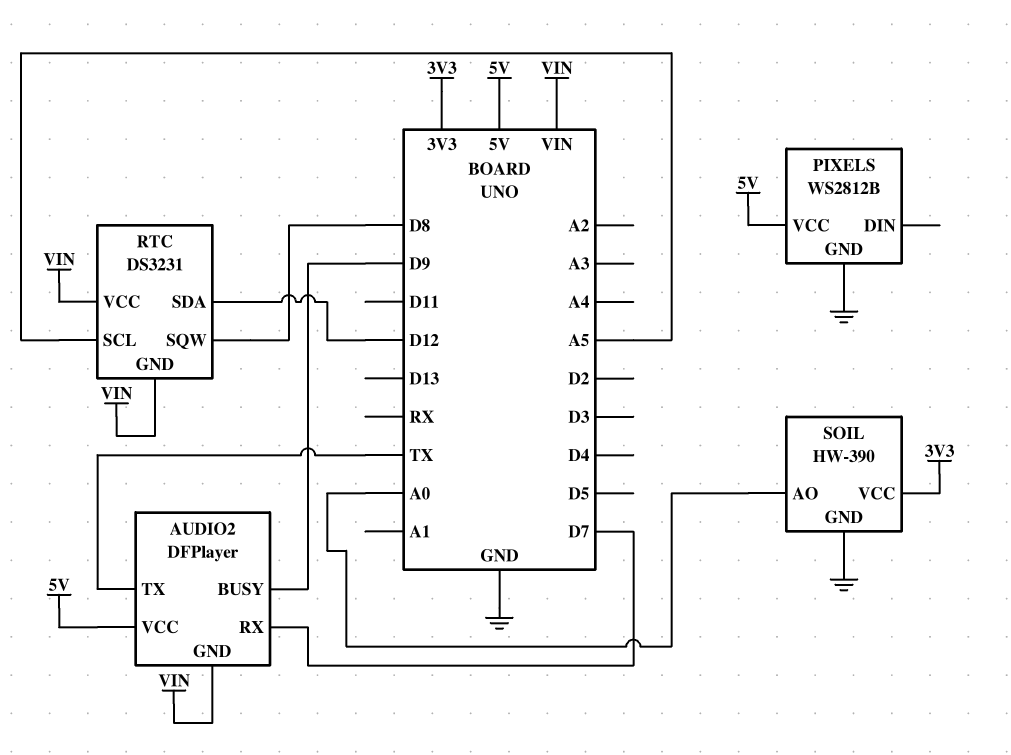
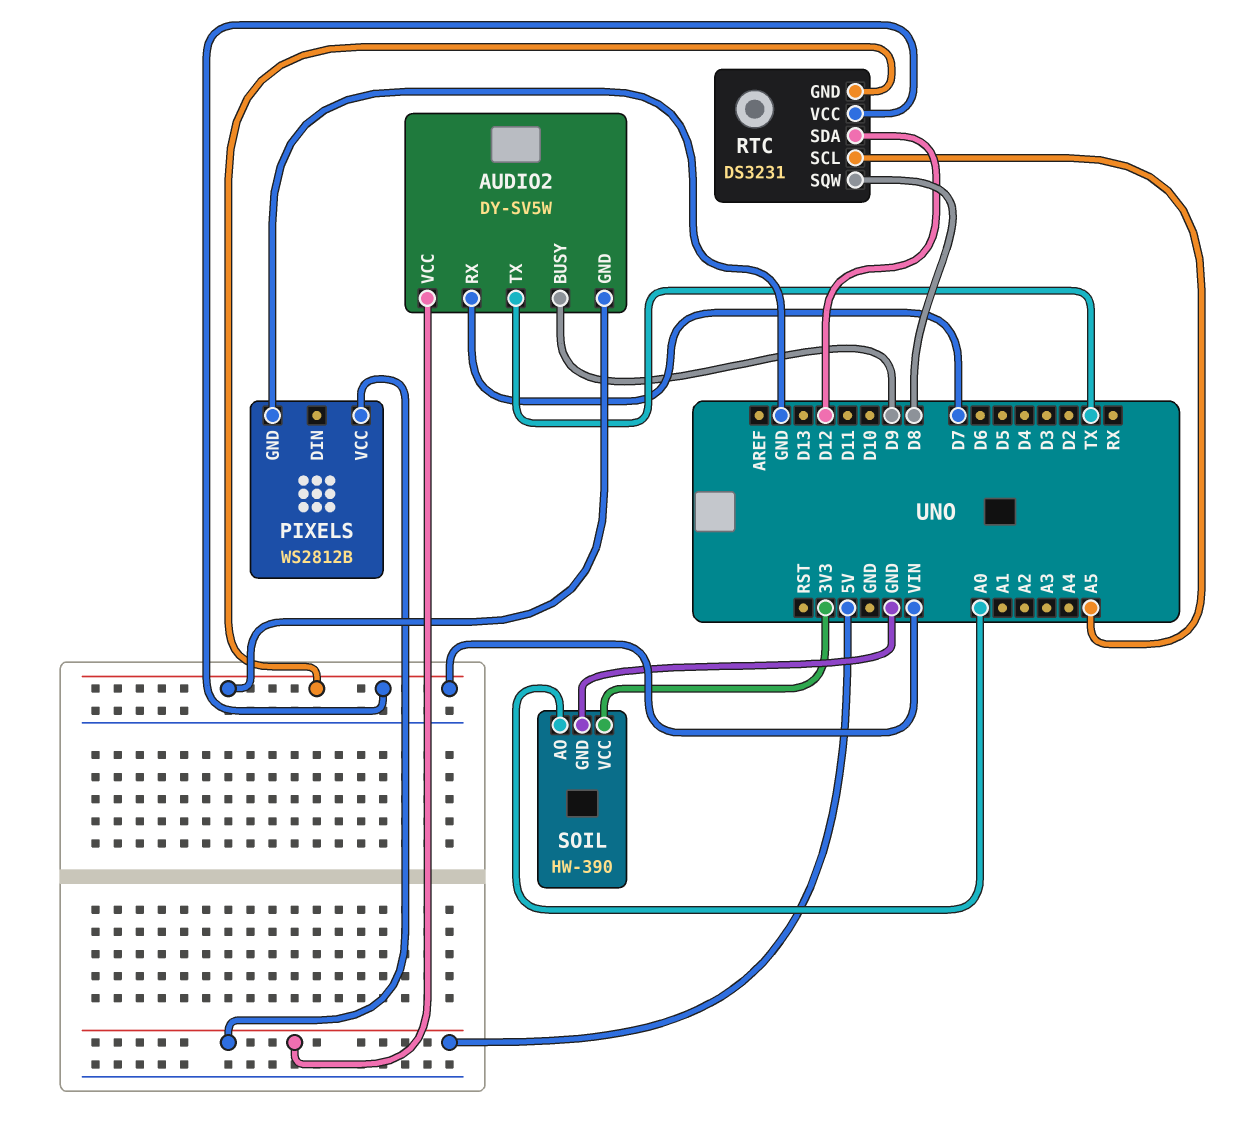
AUDIO2: DFPlayer -> DY-SV5W

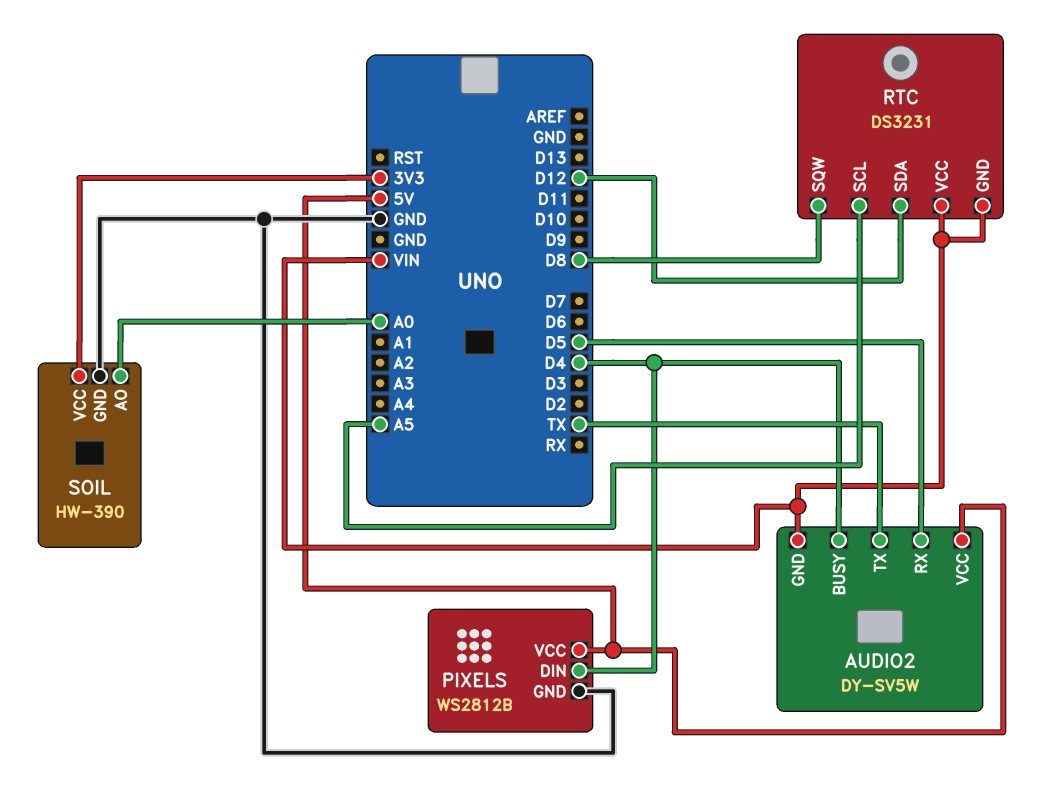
AUDIO2 pin BUSY: D9 -> D4
AUDIO2 pin RX: D7 -> D5
PIXELS pin DIN: none -> D4

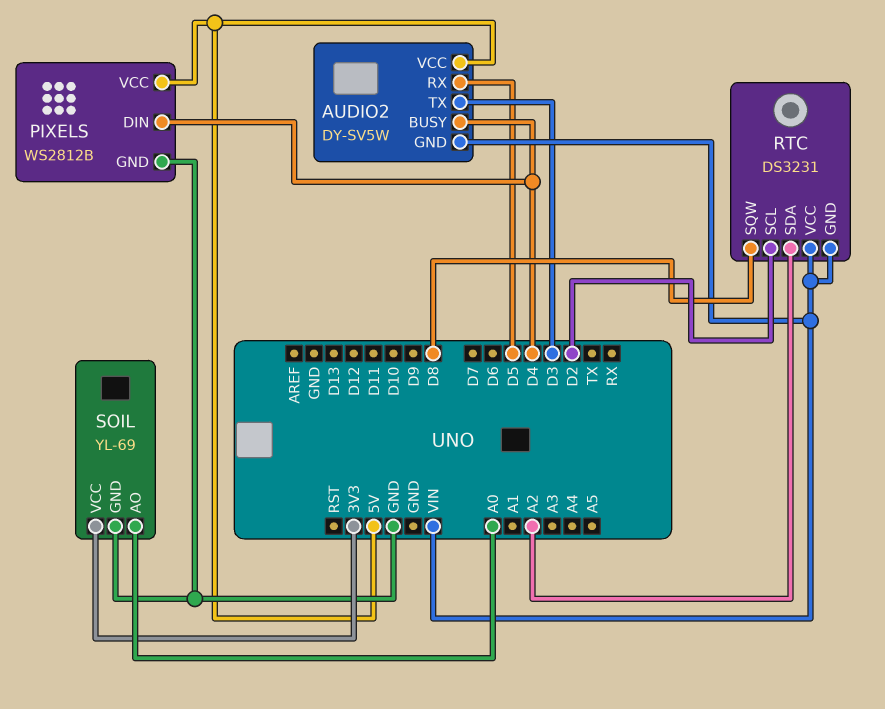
AUDIO2 pin TX: TX -> D3
RTC pin SCL: A5 -> D2
RTC pin SDA: D12 -> A2
SOIL: HW-390 -> YL-69

